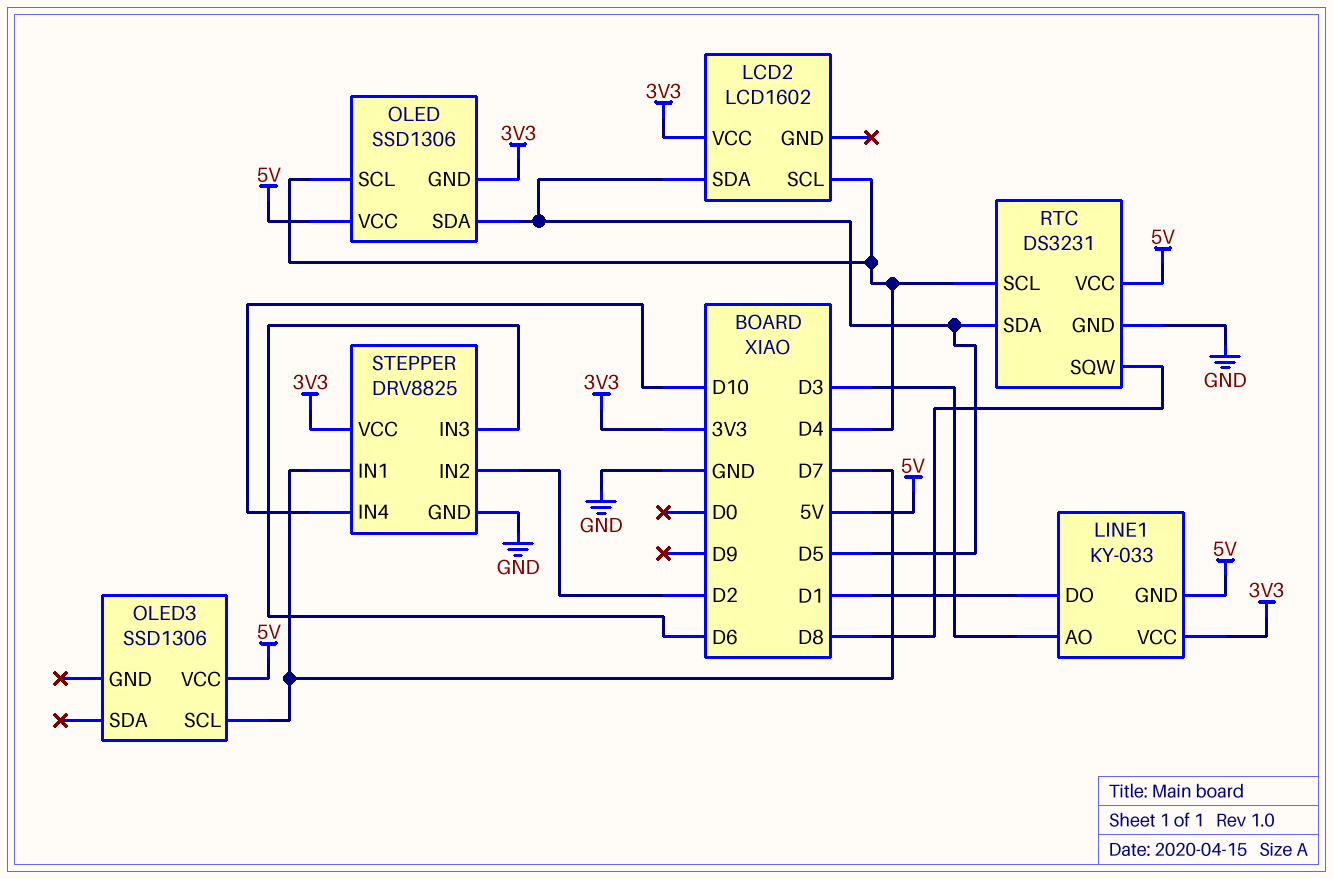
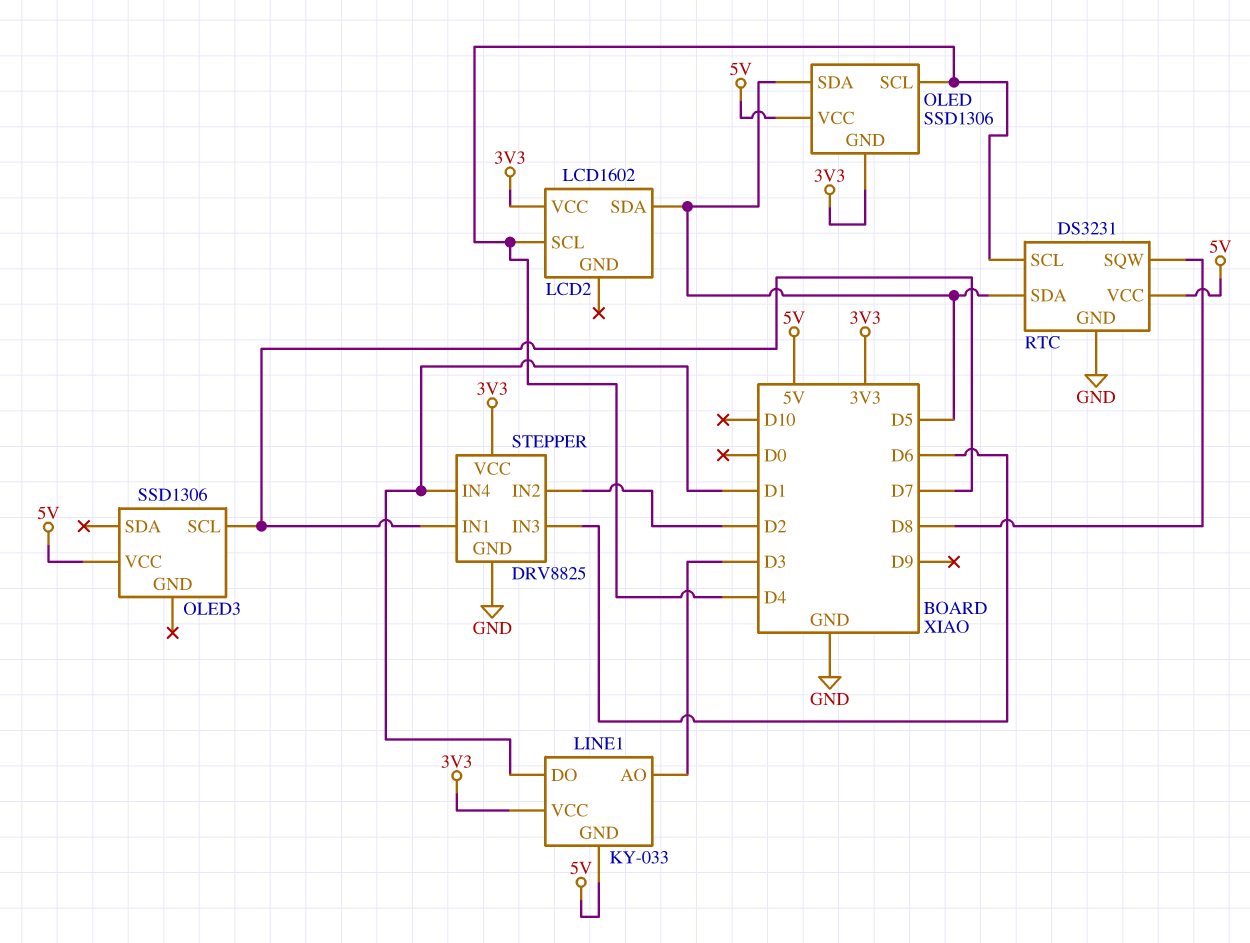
STEPPER pin IN4: D10 -> D1

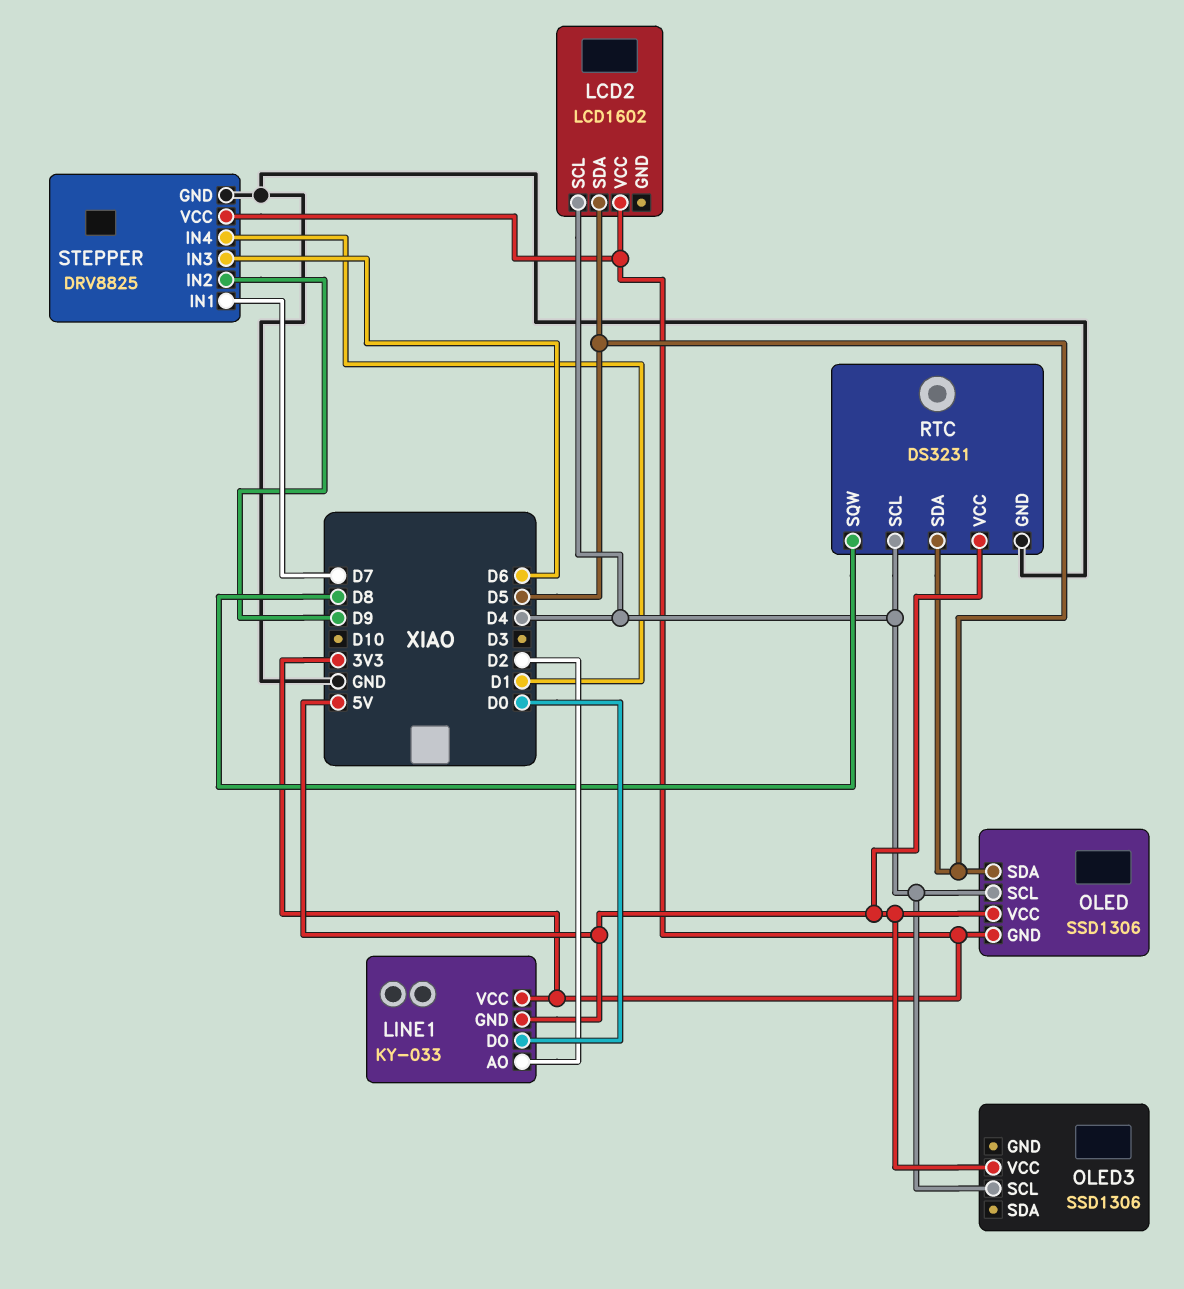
LINE1 pin AO: D3 -> D2
LINE1 pin DO: D1 -> D0
OLED3 pin SCL: D7 -> D4
STEPPER pin IN2: D2 -> D9

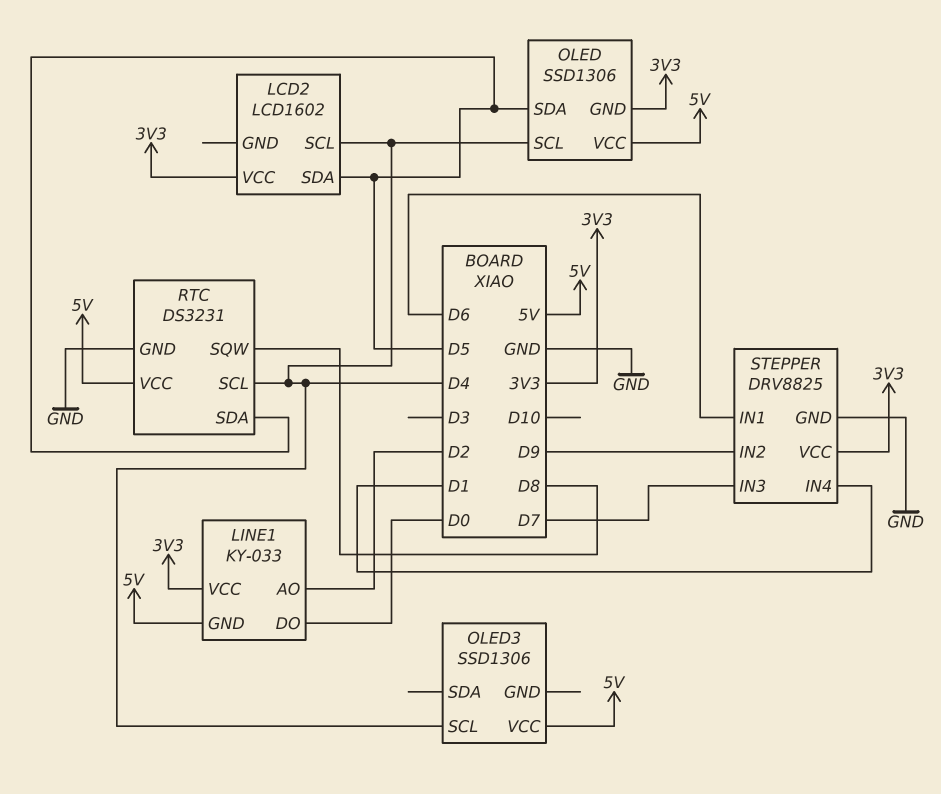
STEPPER pin IN1: D7 -> D6
STEPPER pin IN3: D6 -> D7

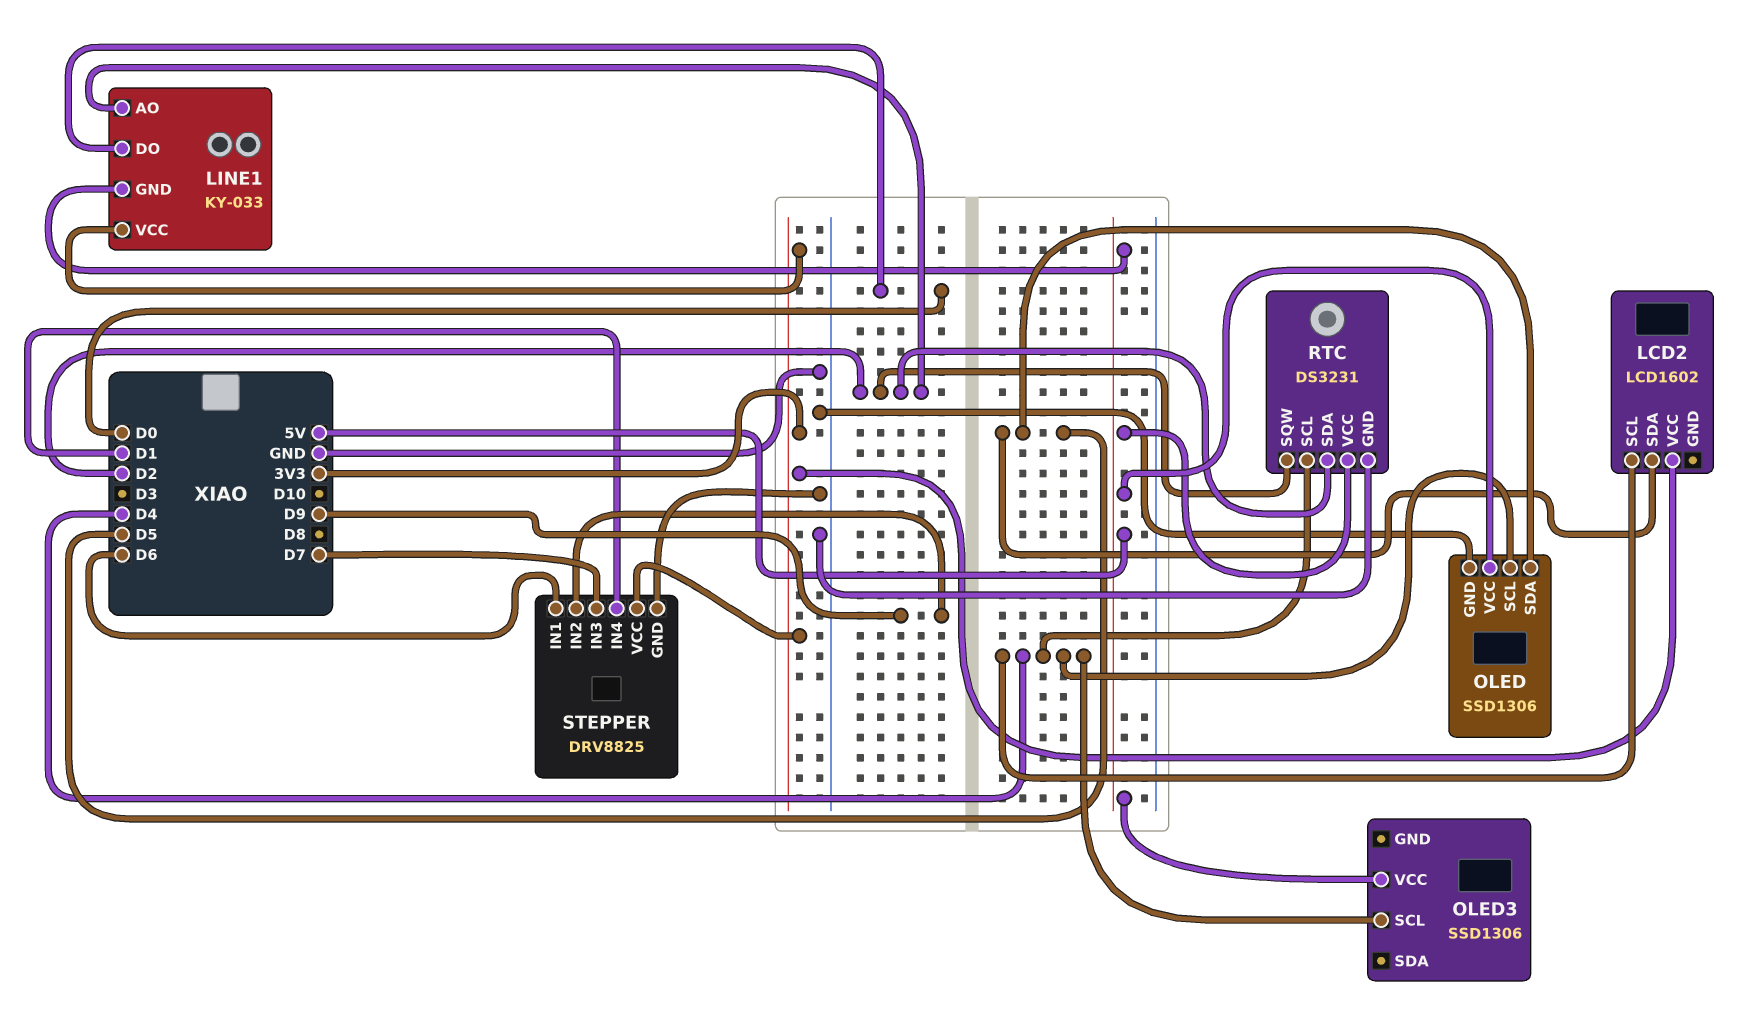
OLED pin GND: 3V3 -> GND
RTC pin SDA: D5 -> D2
RTC pin SQW: D8 -> D2

